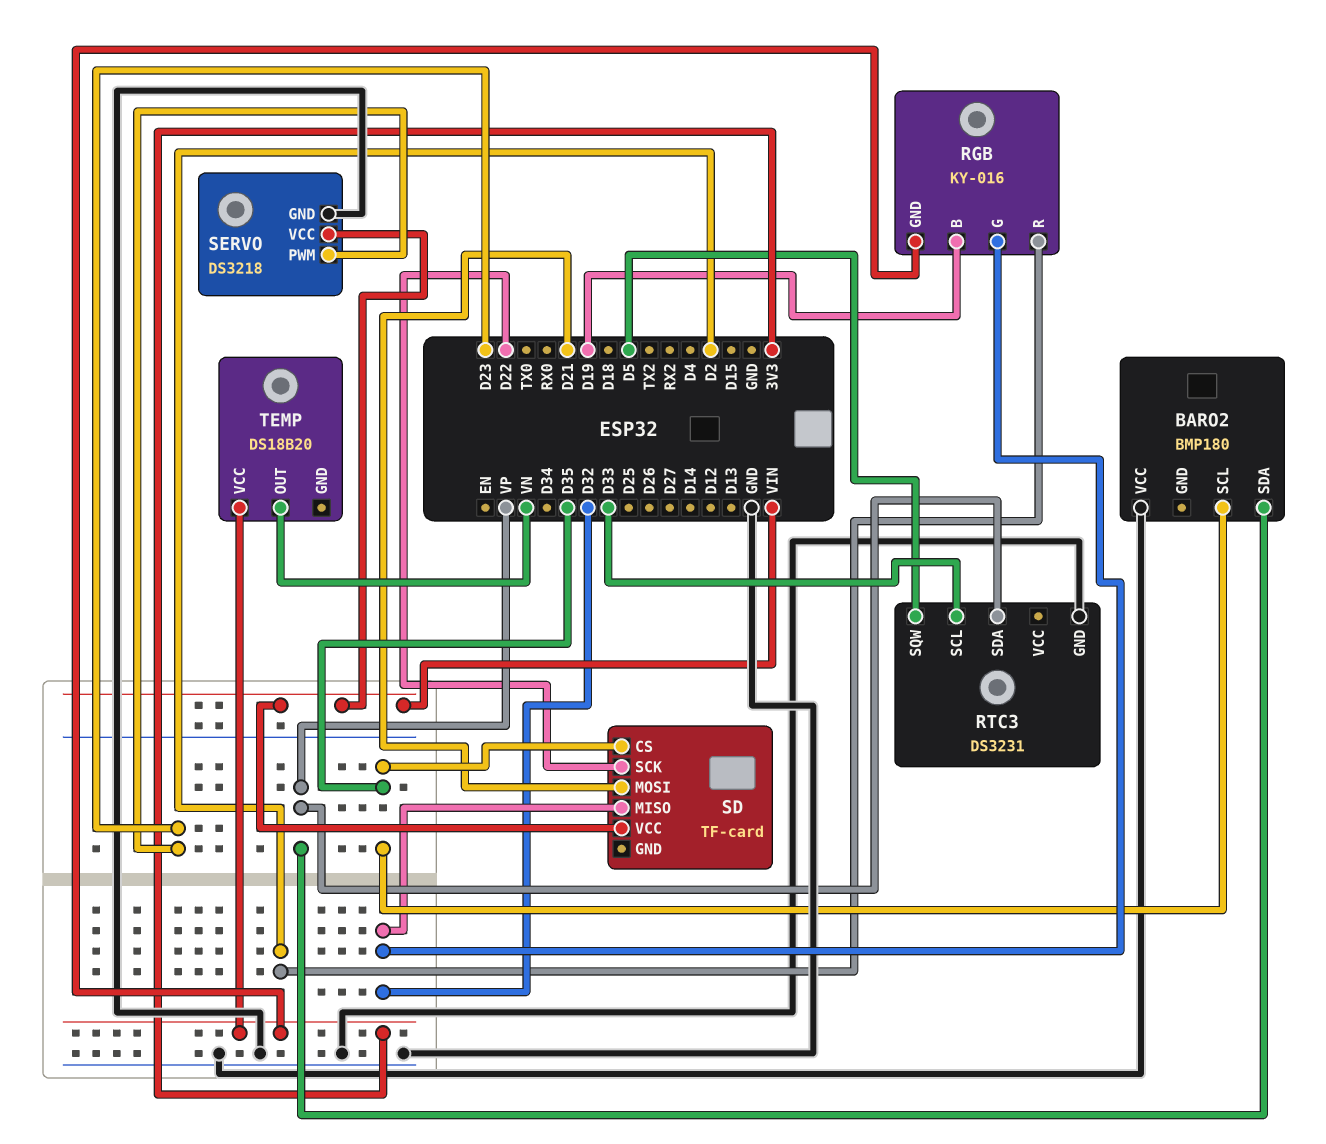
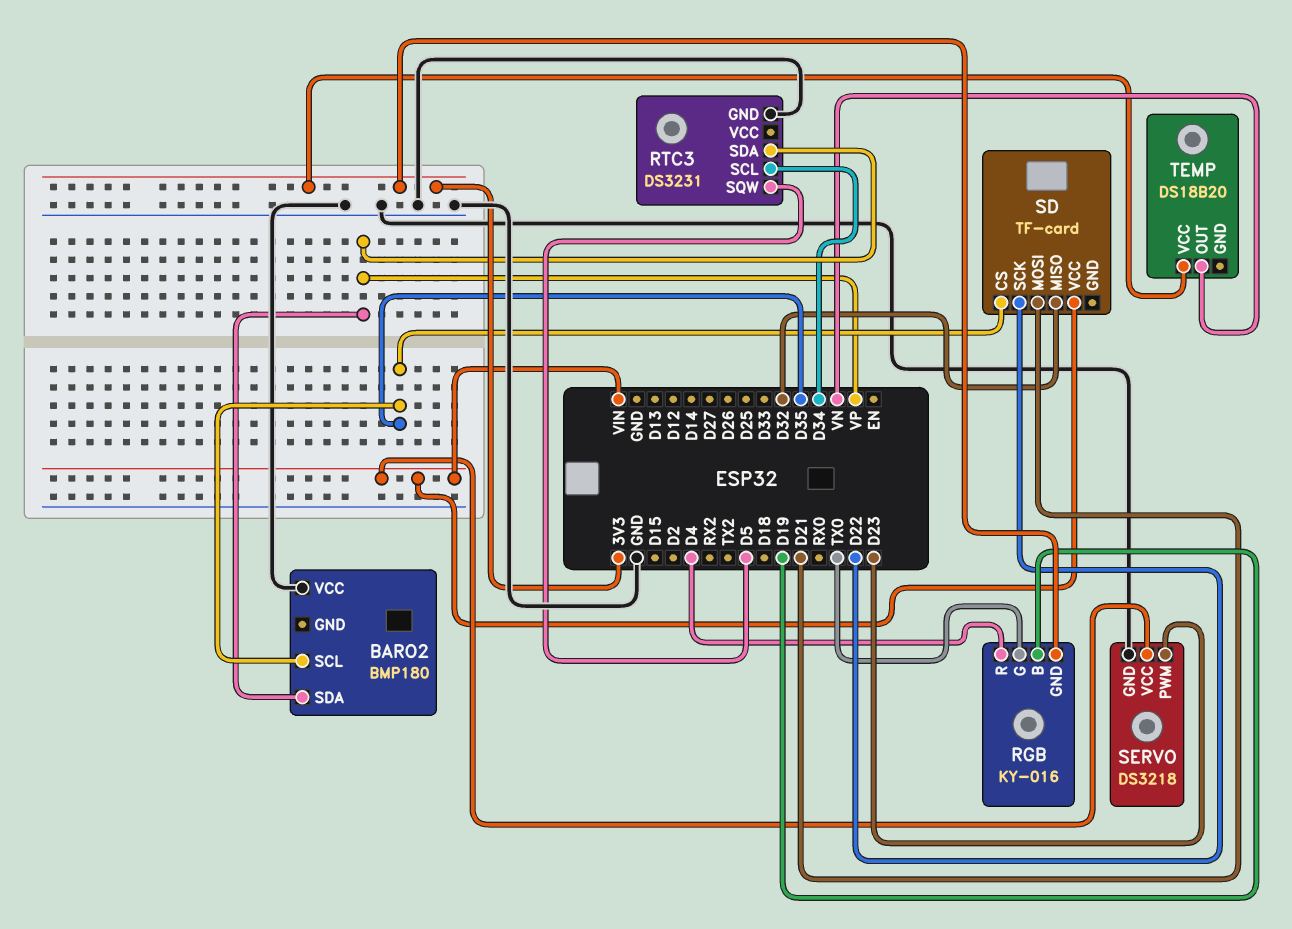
RGB pin G: D32 -> TX0
RGB pin R: D2 -> D4
RTC3 pin SCL: D33 -> D34

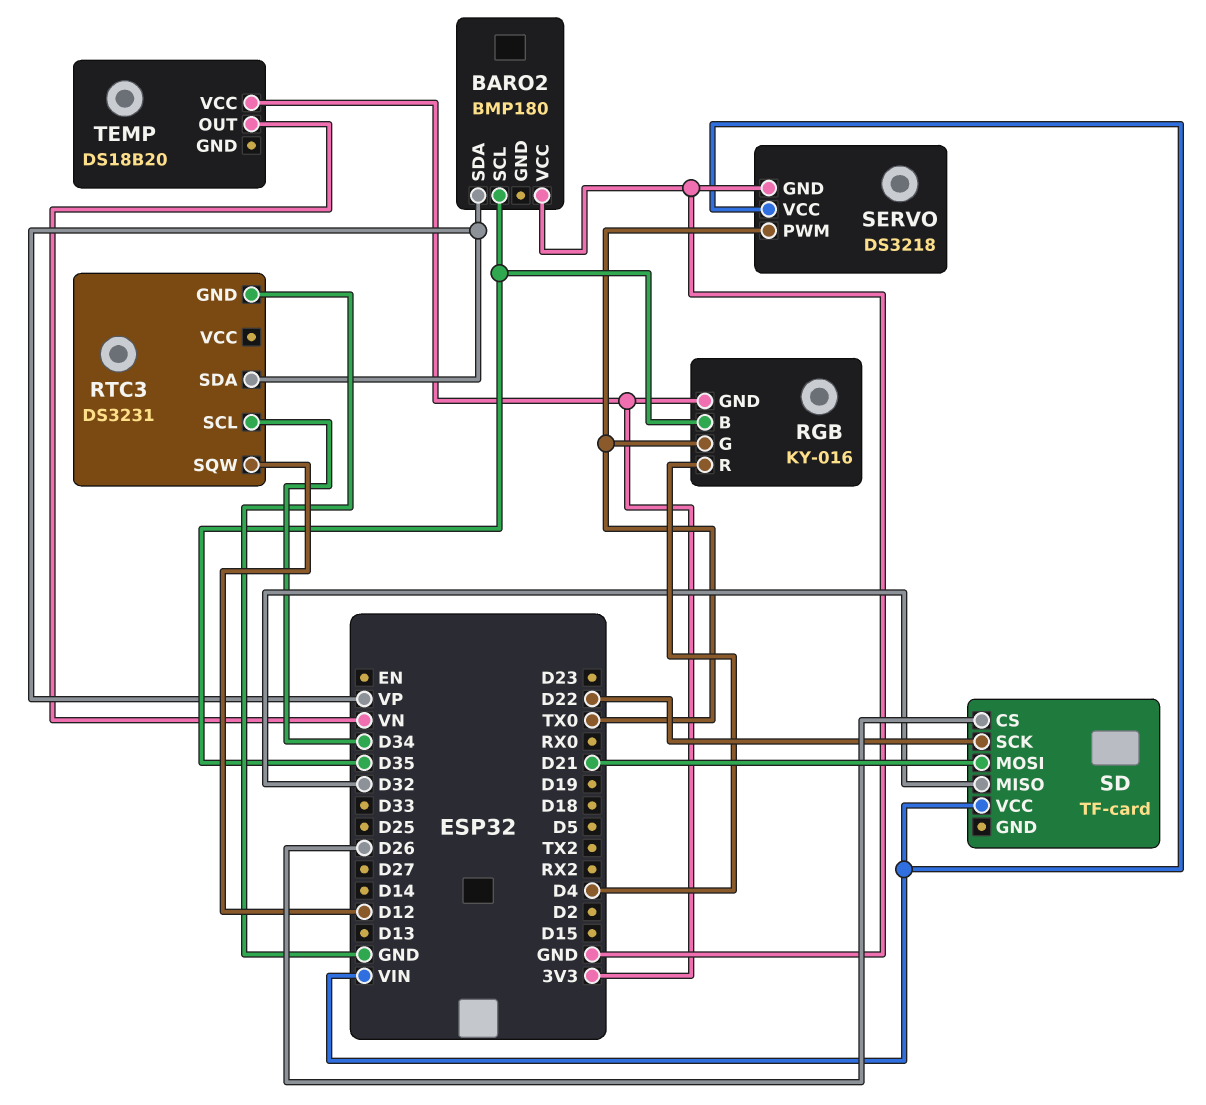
RGB pin B: D19 -> D35
RTC3 pin SQW: D5 -> D12
SD pin CS: D35 -> D26
SERVO pin PWM: D23 -> TX0

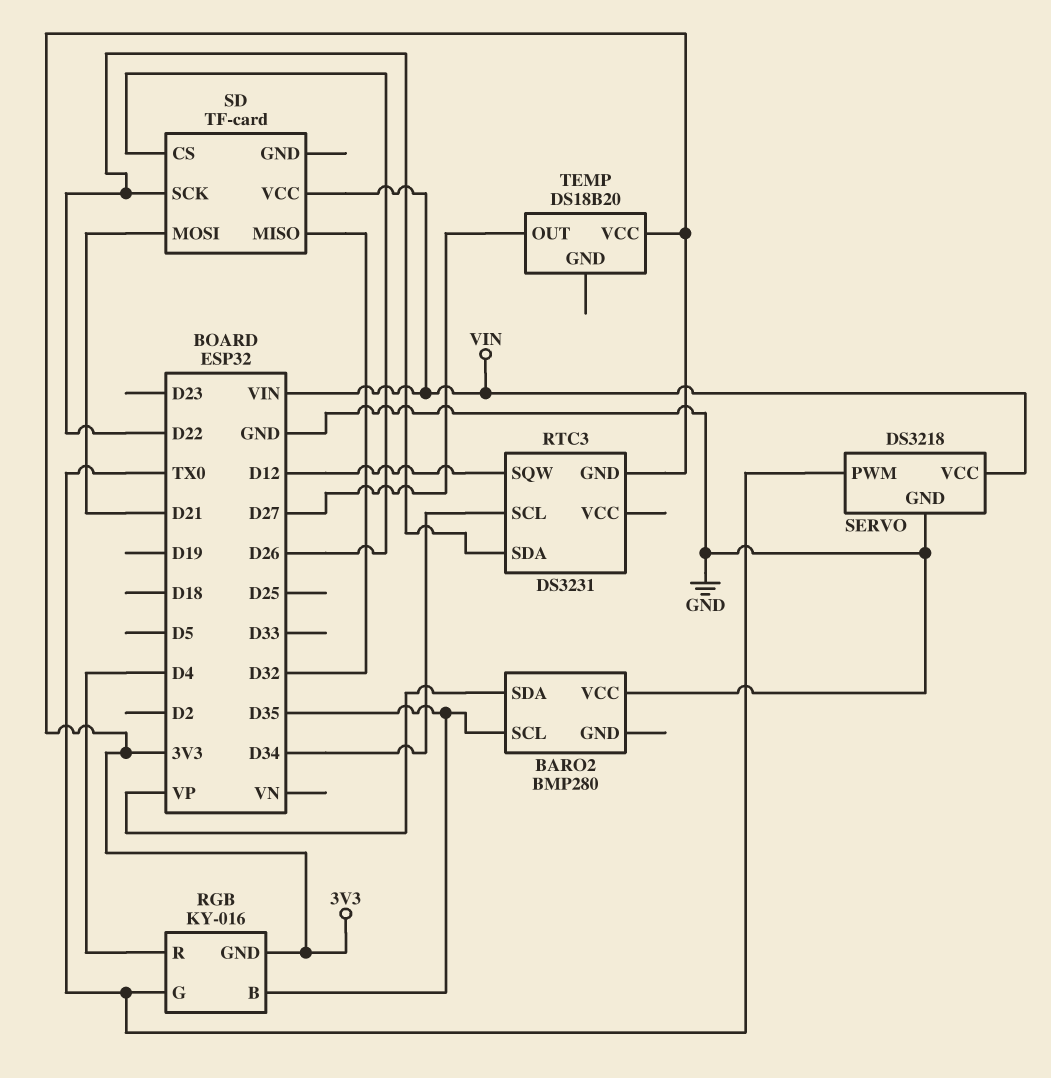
BARO2: BMP180 -> BMP280
RTC3 pin GND: GND -> 3V3
RTC3 pin SDA: VP -> D22
TEMP pin OUT: VN -> D27

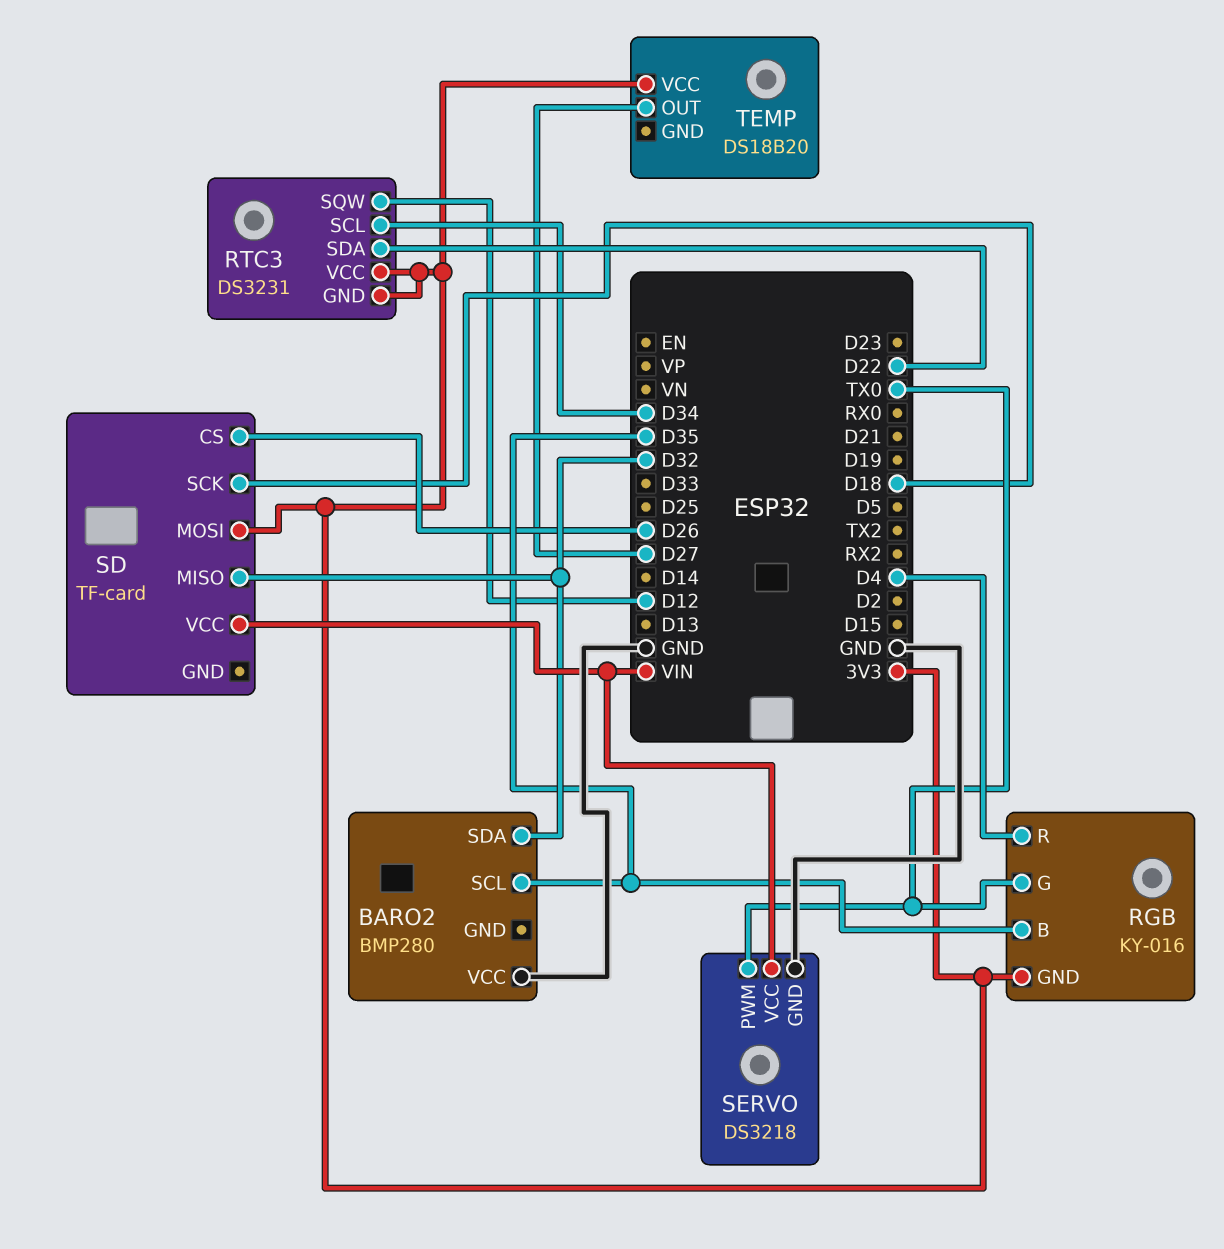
BARO2 pin SDA: VP -> D32
RTC3 pin VCC: none -> 3V3
SD pin MOSI: D21 -> 3V3
SD pin SCK: D22 -> D18

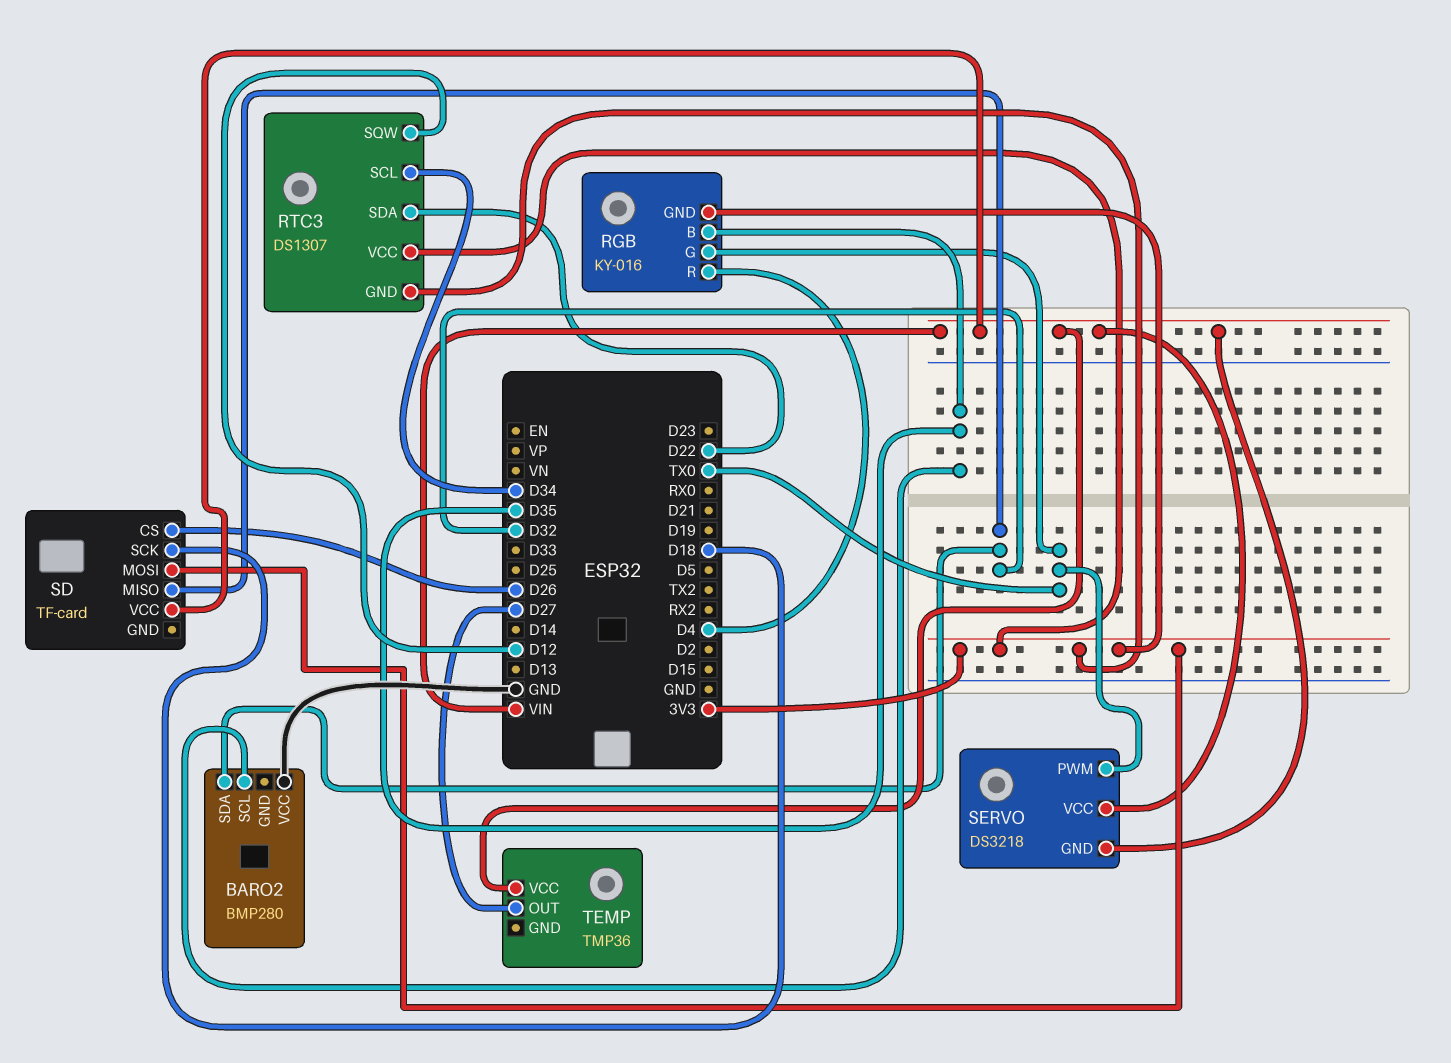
RTC3: DS3231 -> DS1307
SERVO pin GND: GND -> VIN
TEMP: DS18B20 -> TMP36
TEMP pin VCC: 3V3 -> VIN

